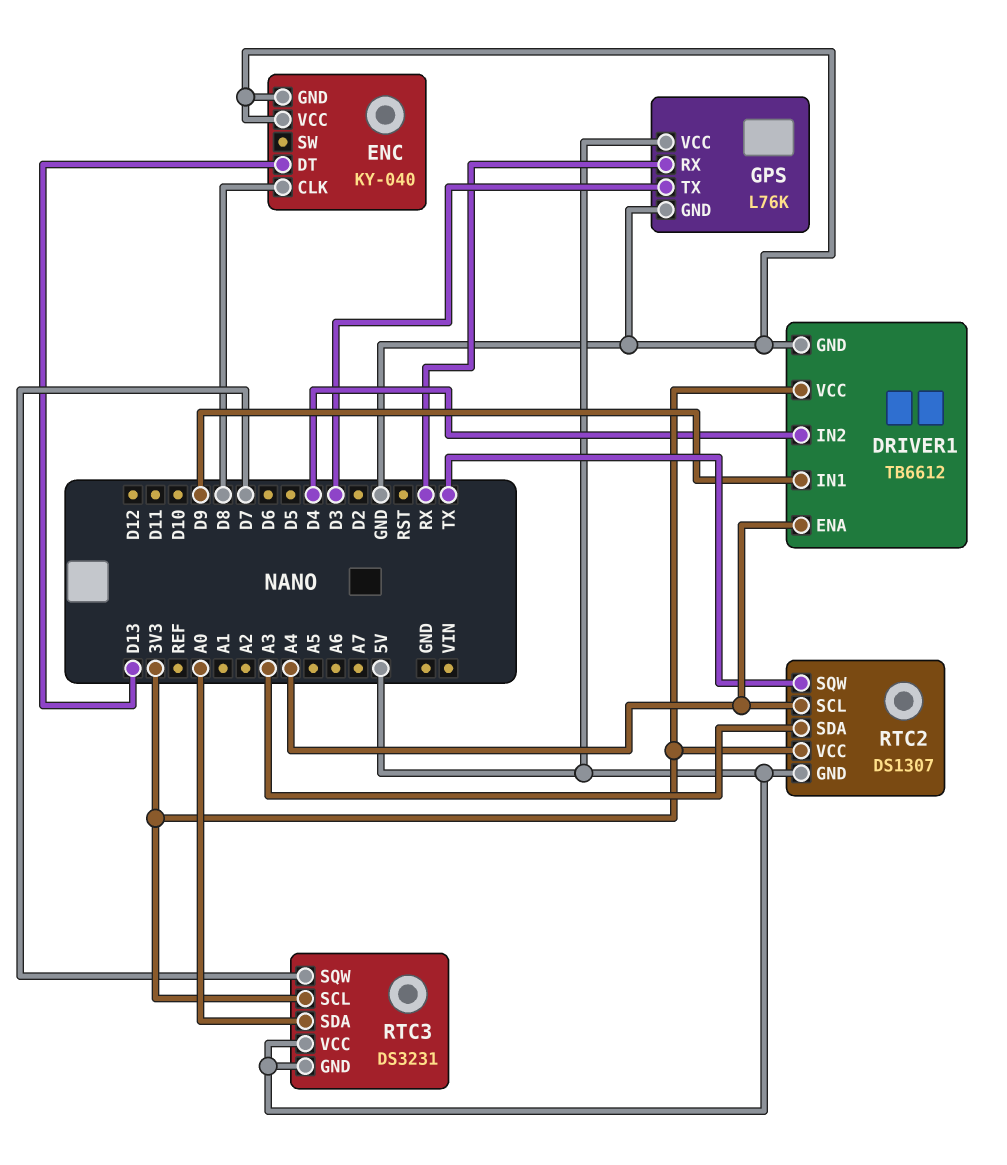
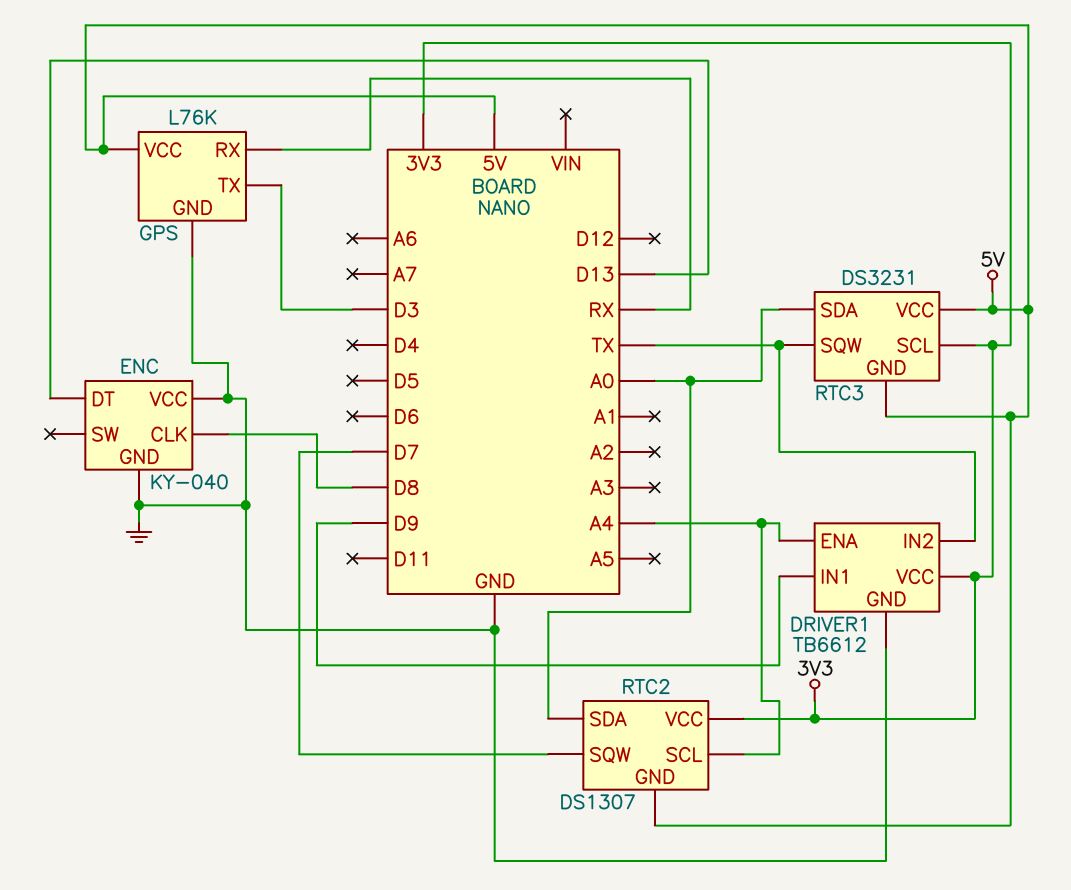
DRIVER1 pin IN2: D4 -> TX
RTC2 pin SDA: A3 -> A0
RTC2 pin SQW: TX -> D7
RTC3 pin SQW: D7 -> TX

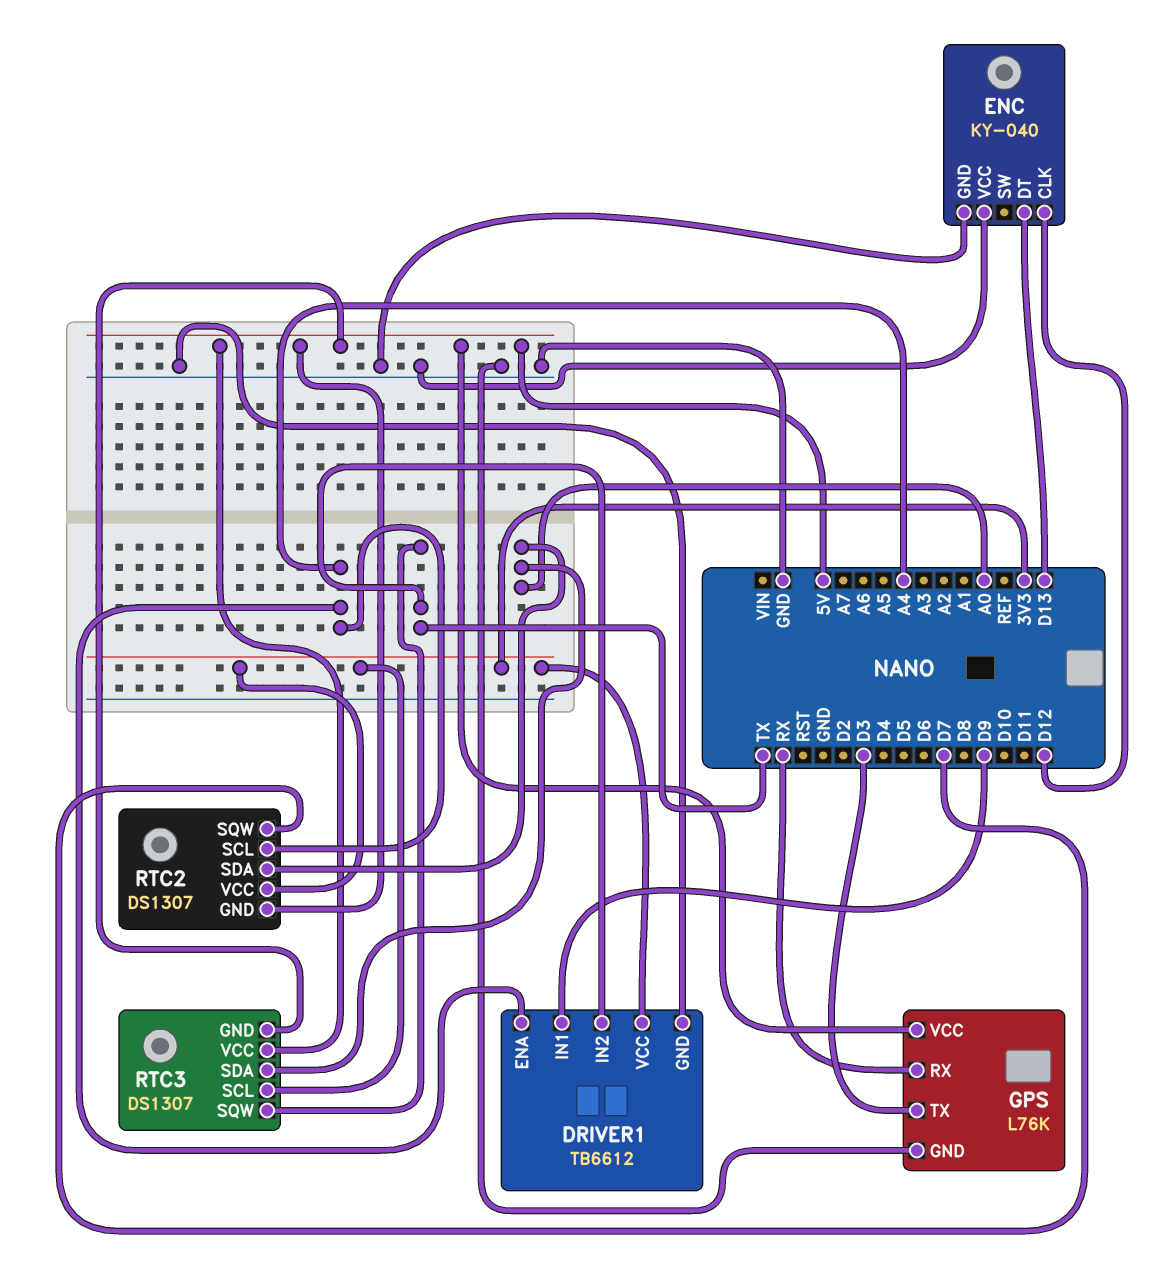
ENC pin CLK: D8 -> D12
RTC3: DS3231 -> DS1307

